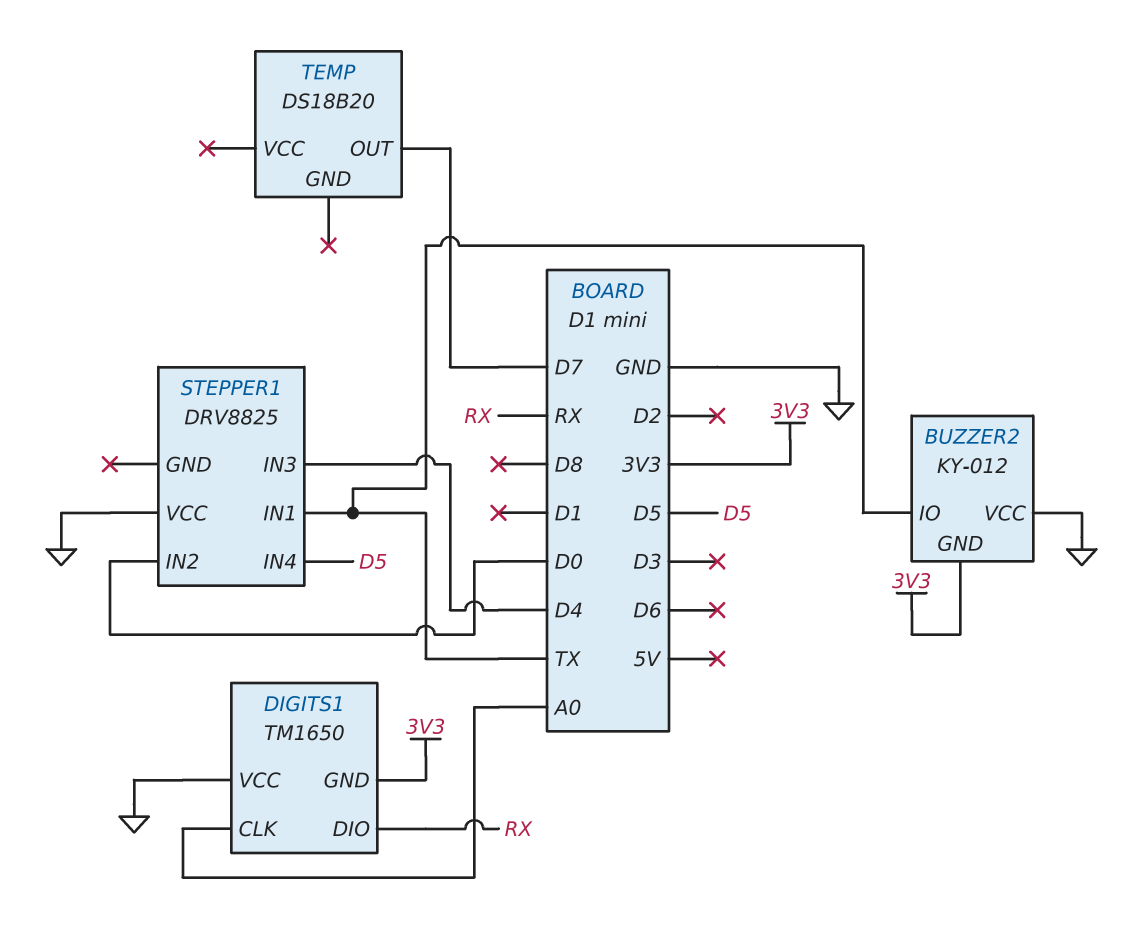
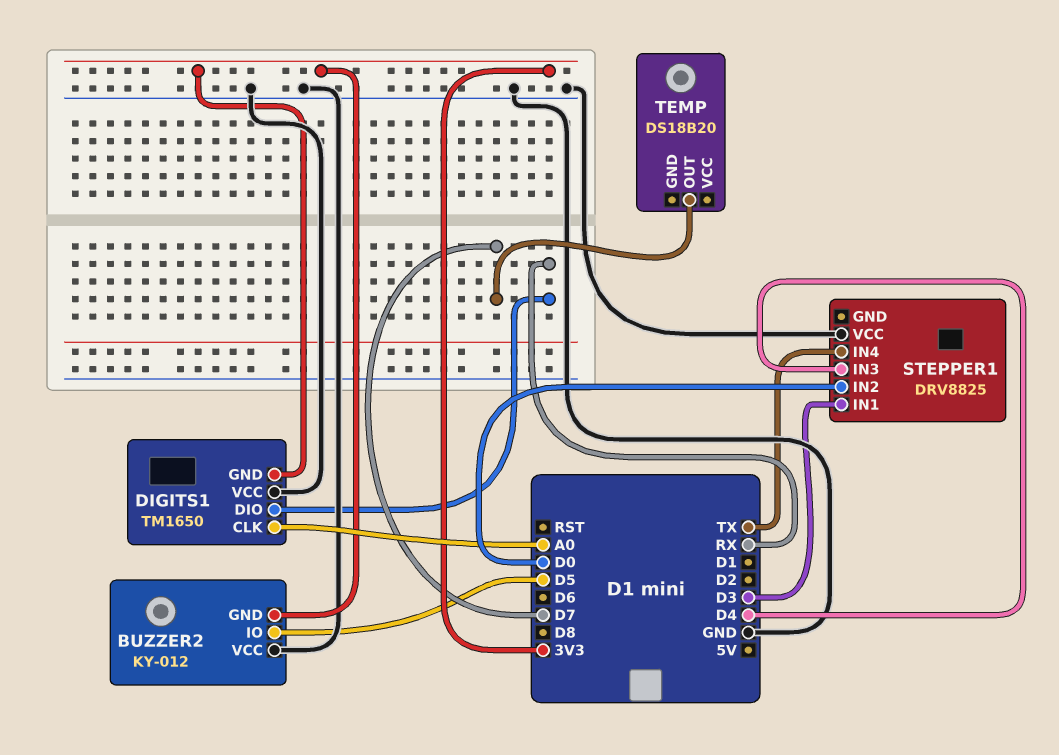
BUZZER2 pin IO: TX -> D5
STEPPER1 pin IN1: TX -> D3
STEPPER1 pin IN4: D5 -> TX

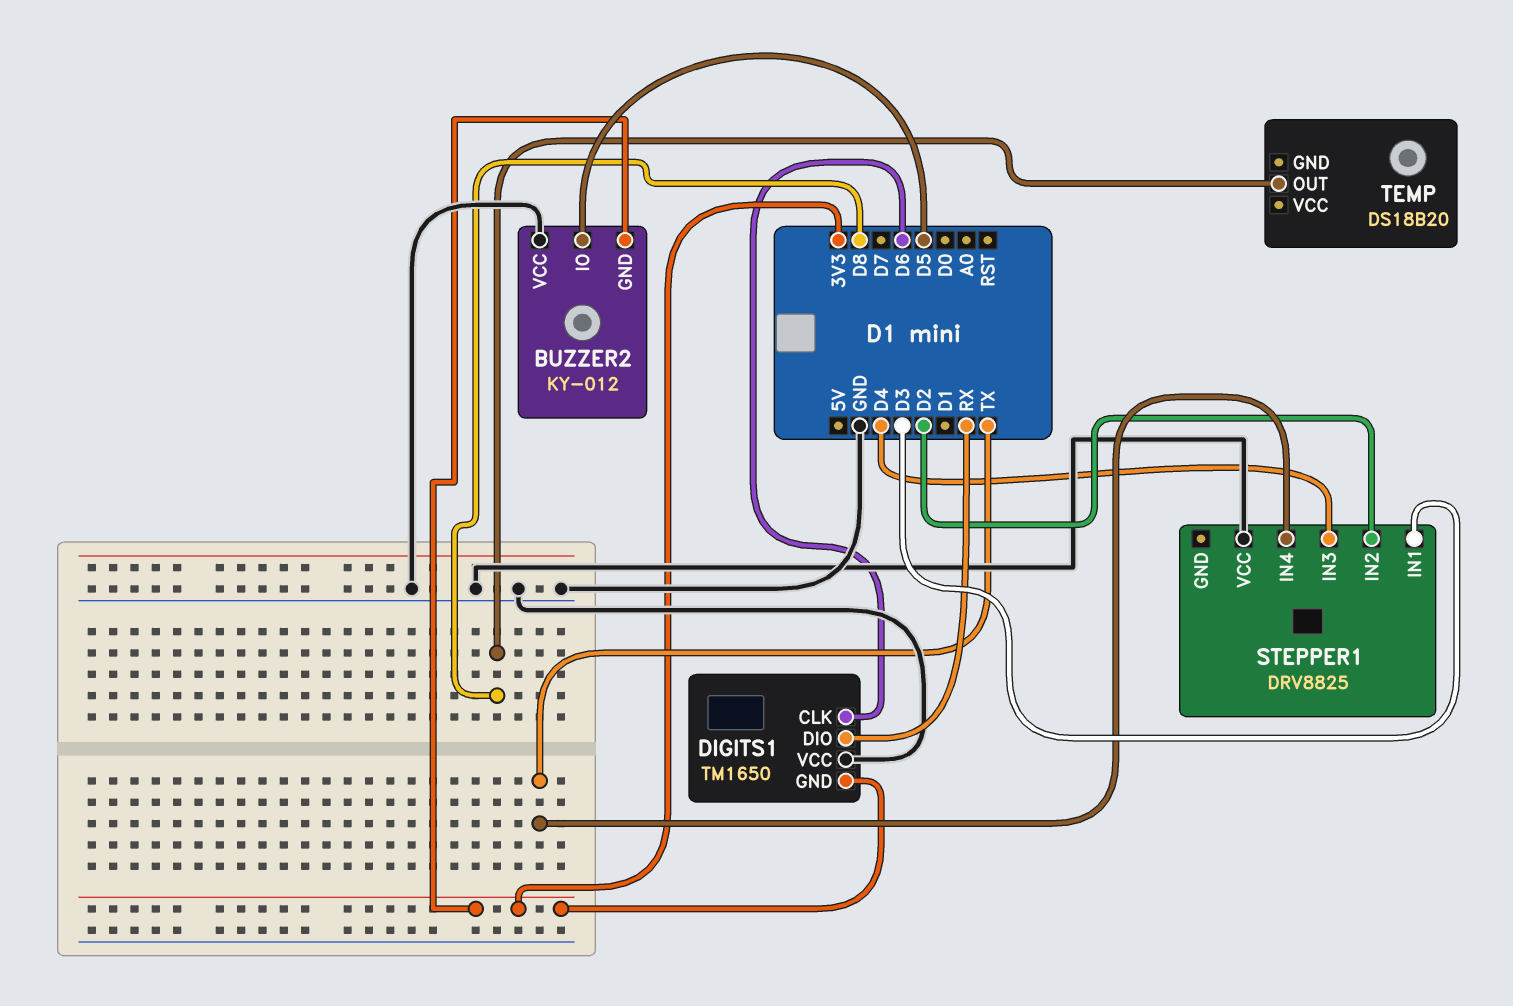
DIGITS1 pin CLK: A0 -> D6
STEPPER1 pin IN2: D0 -> D2
TEMP pin OUT: D7 -> D8

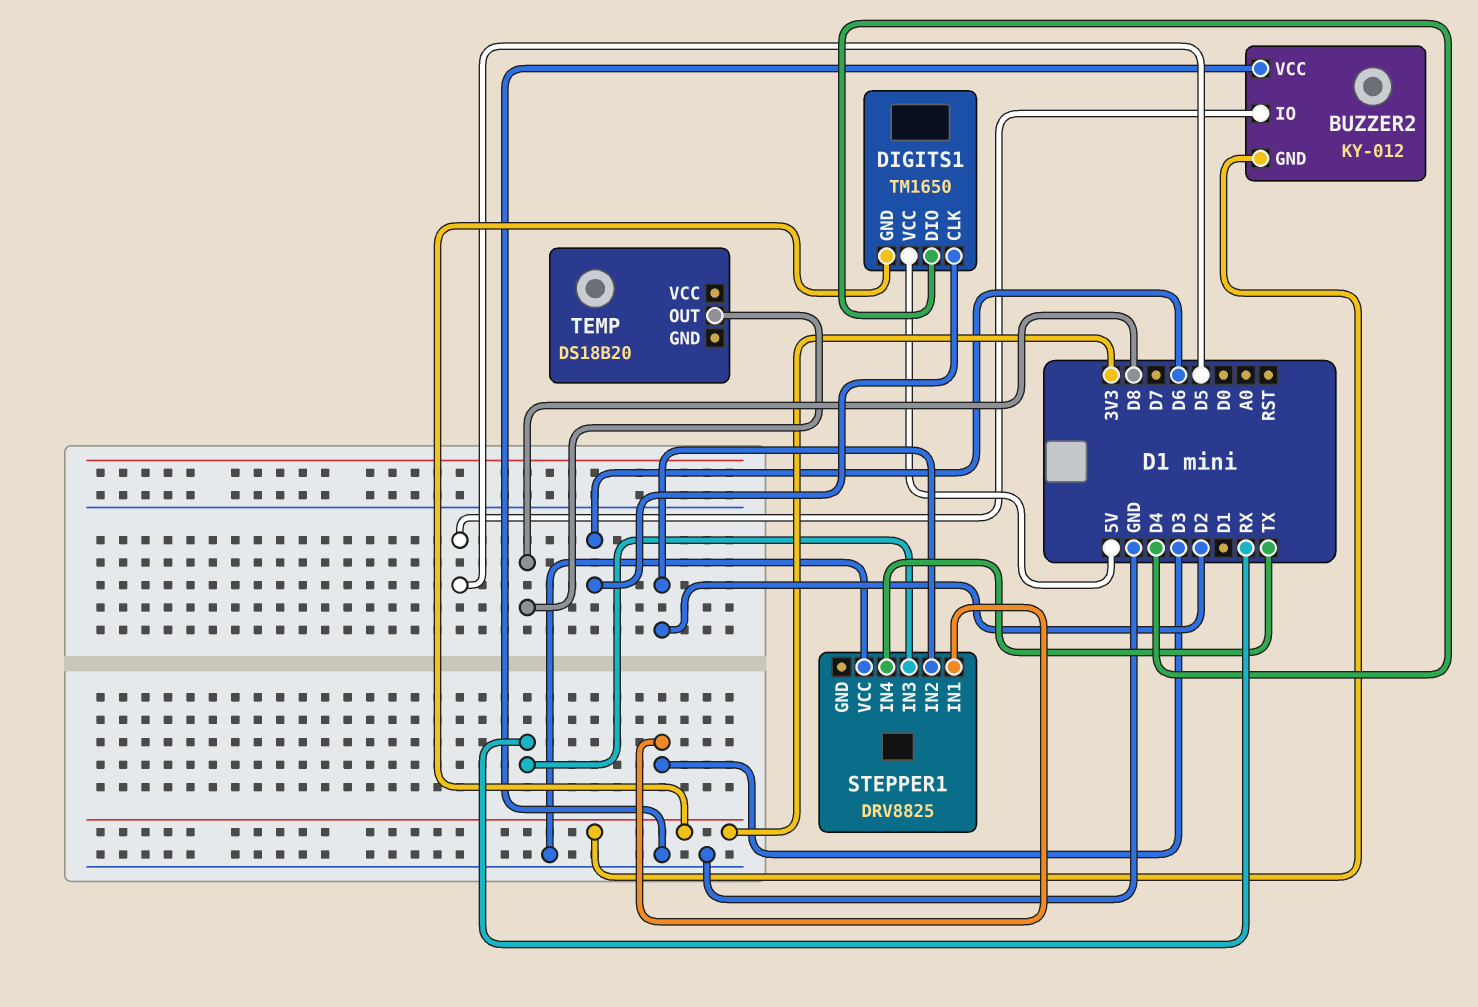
DIGITS1 pin DIO: RX -> D4
DIGITS1 pin VCC: GND -> 5V
STEPPER1 pin IN3: D4 -> RX

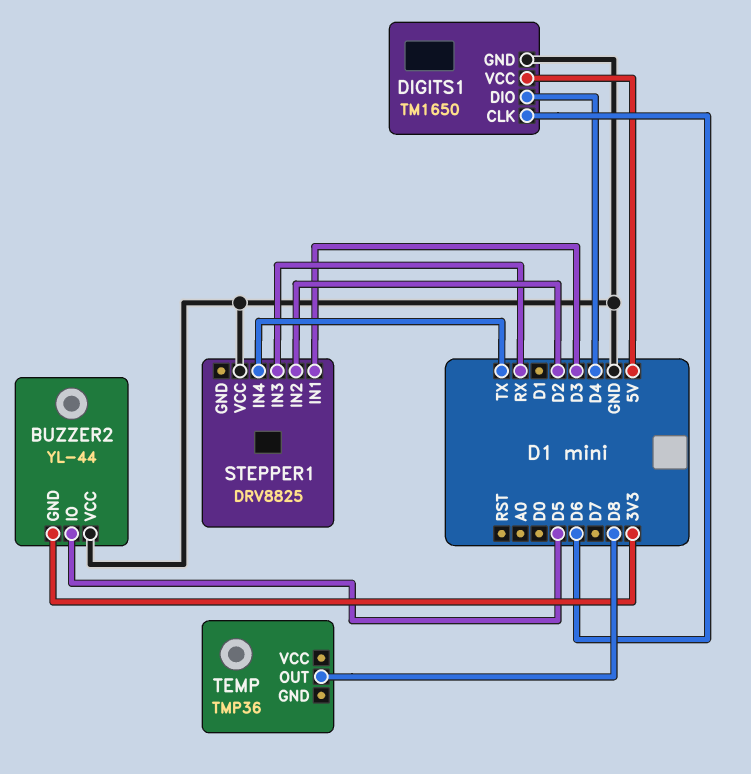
BUZZER2: KY-012 -> YL-44
DIGITS1 pin GND: 3V3 -> GND
TEMP: DS18B20 -> TMP36

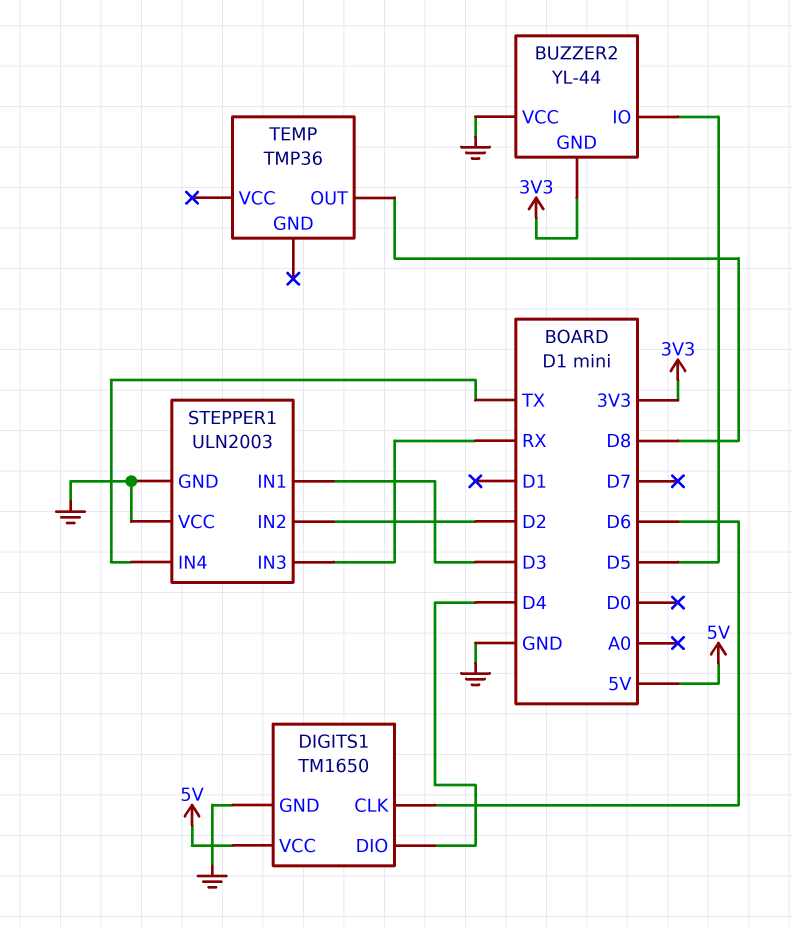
STEPPER1: DRV8825 -> ULN2003
STEPPER1 pin GND: none -> GND

